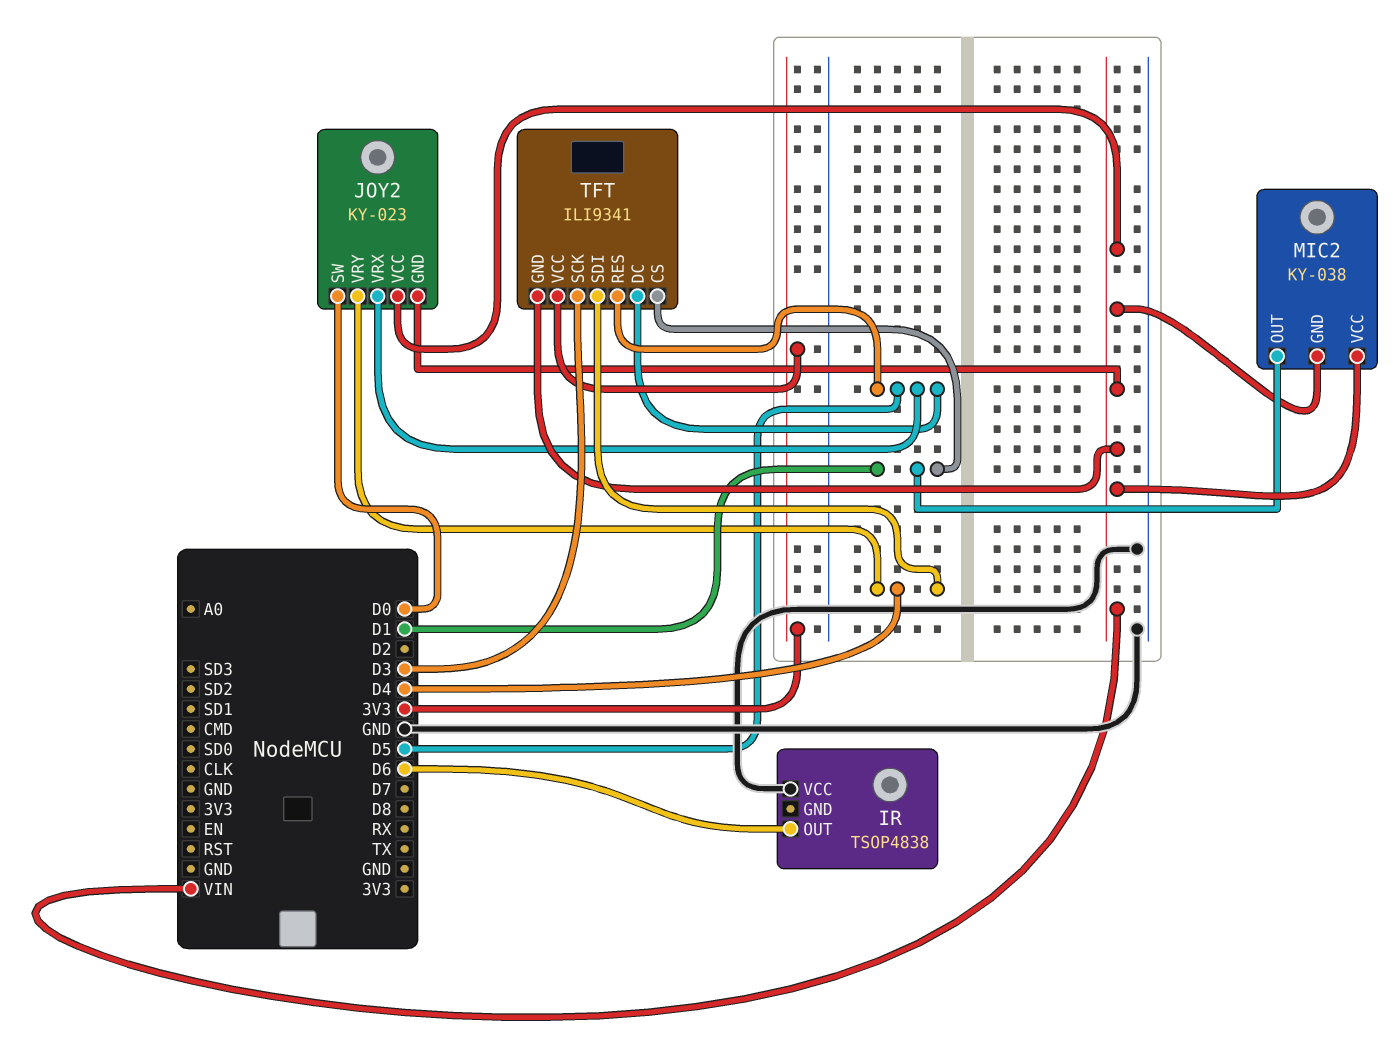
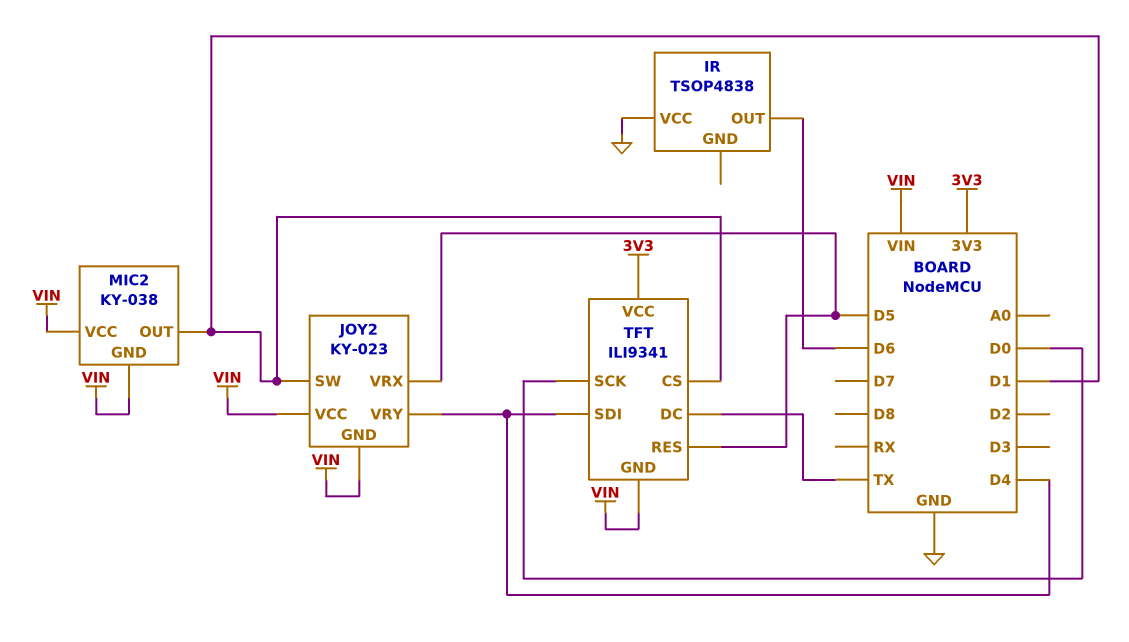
JOY2 pin SW: D0 -> D1
TFT pin DC: D5 -> TX
TFT pin SCK: D3 -> D0

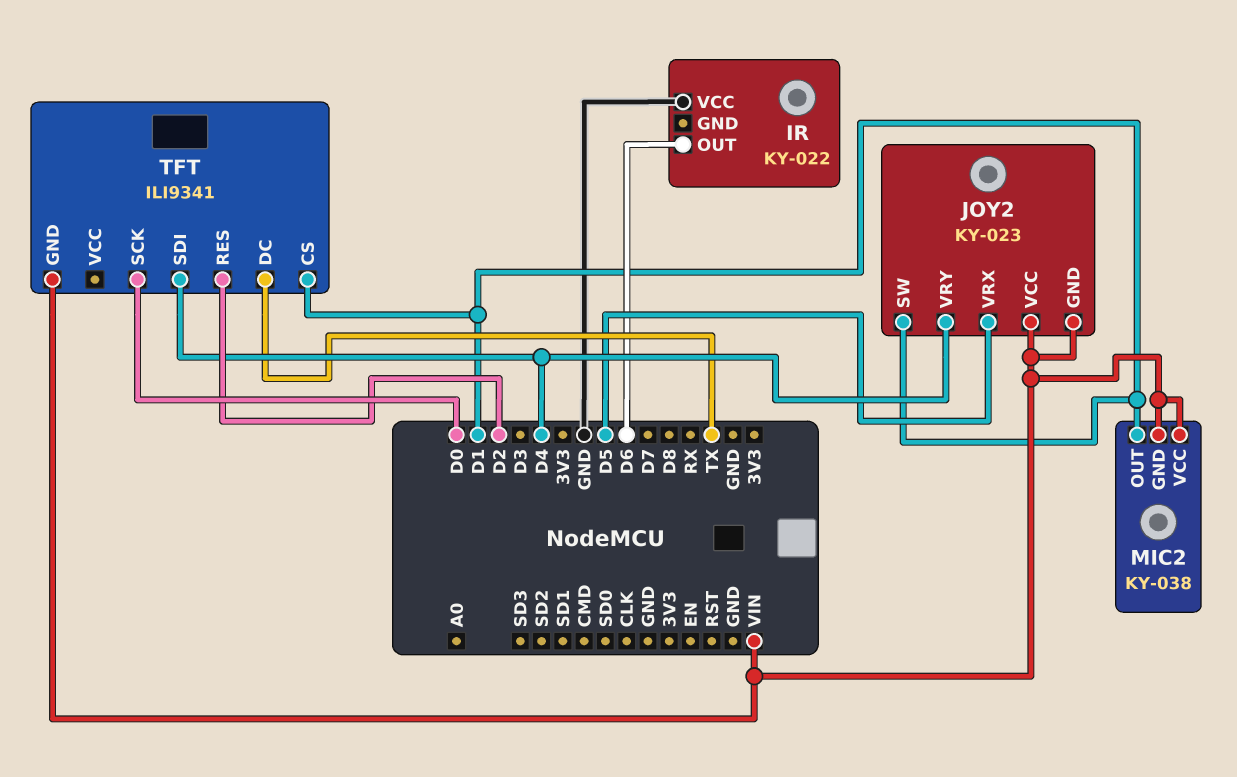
IR: TSOP4838 -> KY-022
TFT pin RES: D5 -> D2
TFT pin VCC: 3V3 -> none

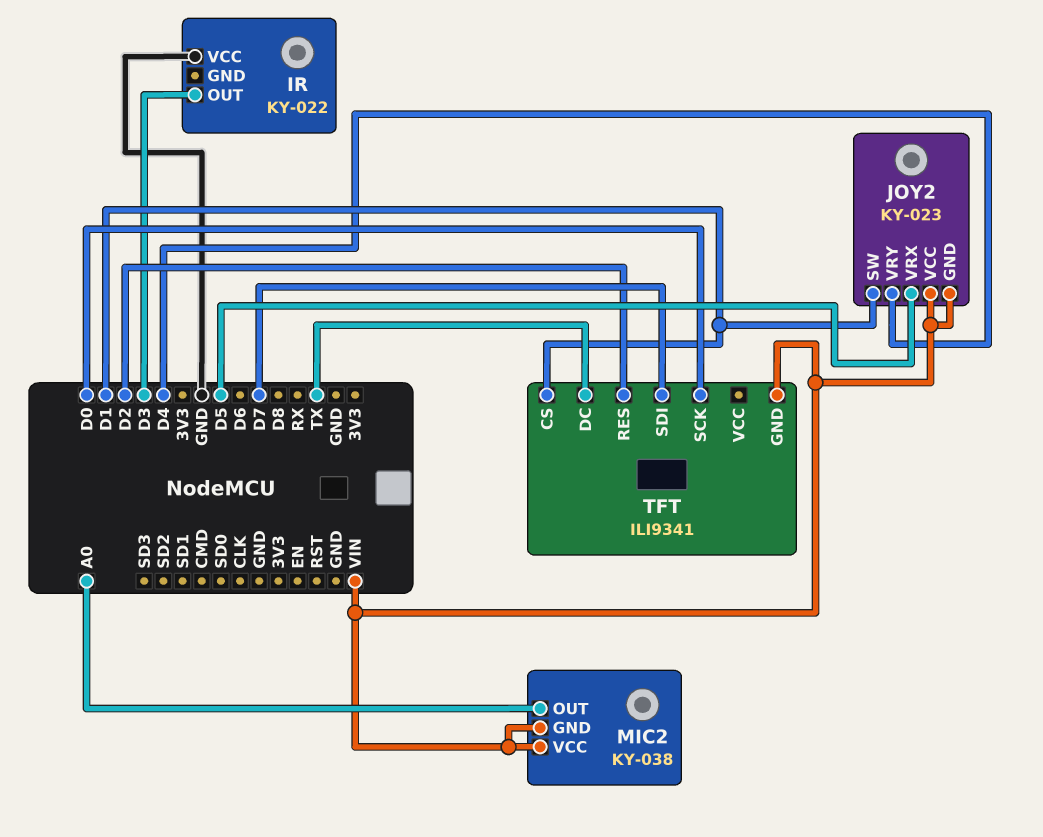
IR pin OUT: D6 -> D3
MIC2 pin OUT: D1 -> A0
TFT pin SDI: D4 -> D7

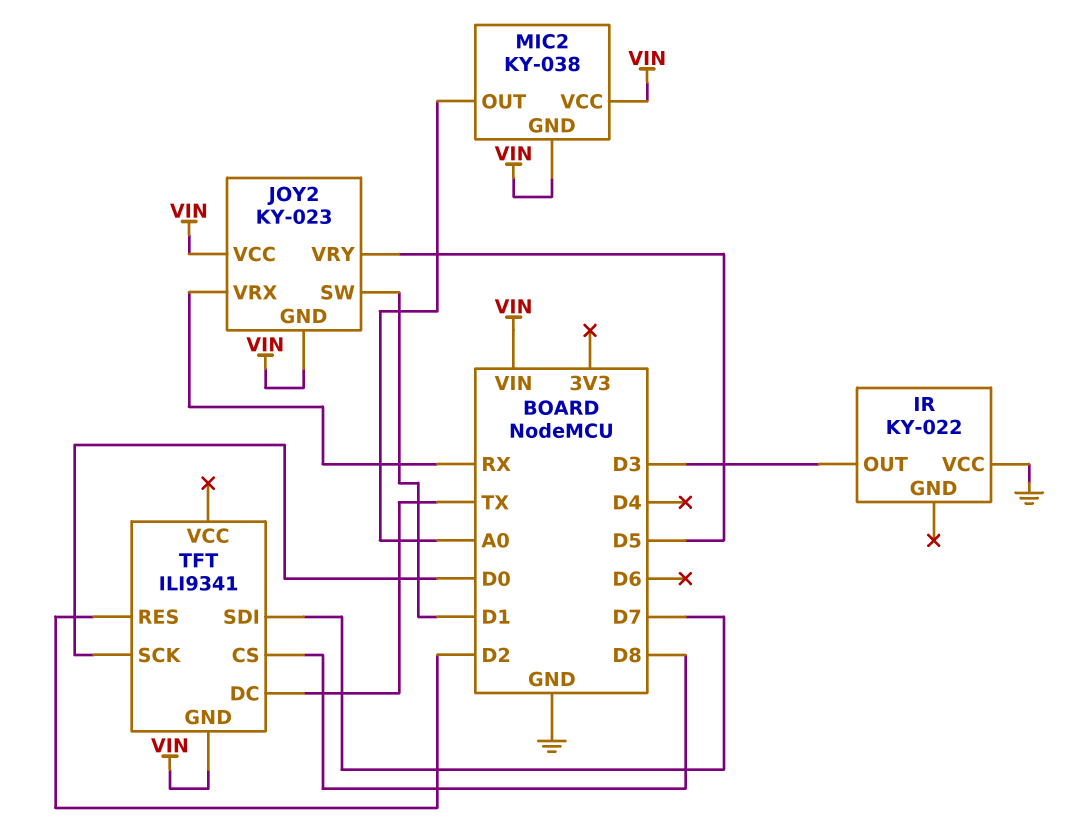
JOY2 pin VRX: D5 -> RX
JOY2 pin VRY: D4 -> D5
TFT pin CS: D1 -> D8

